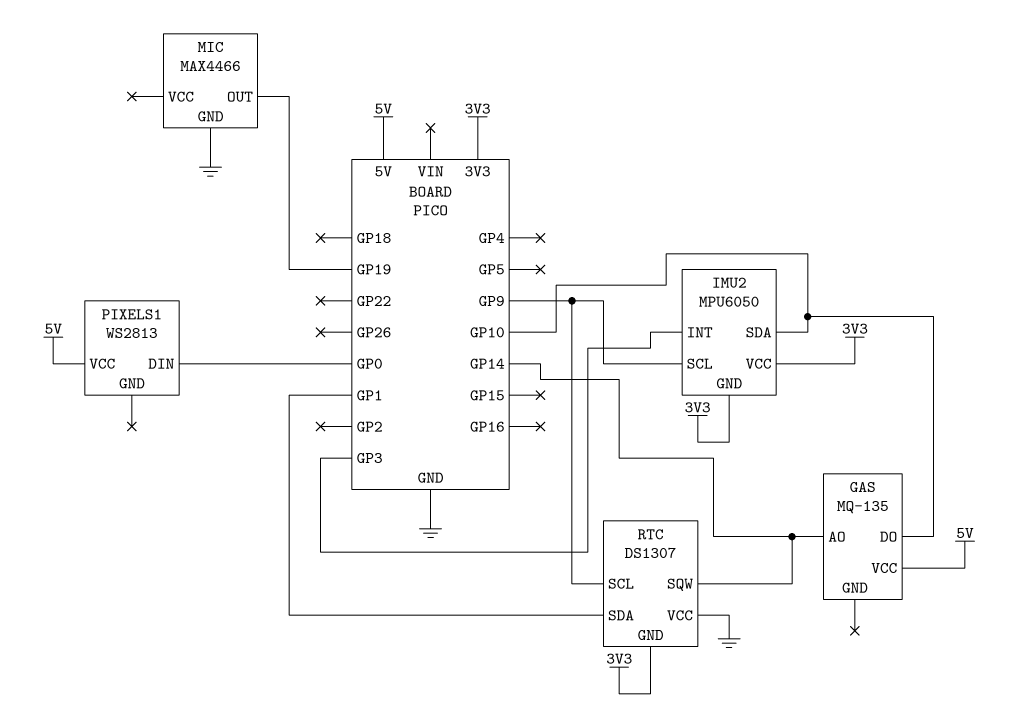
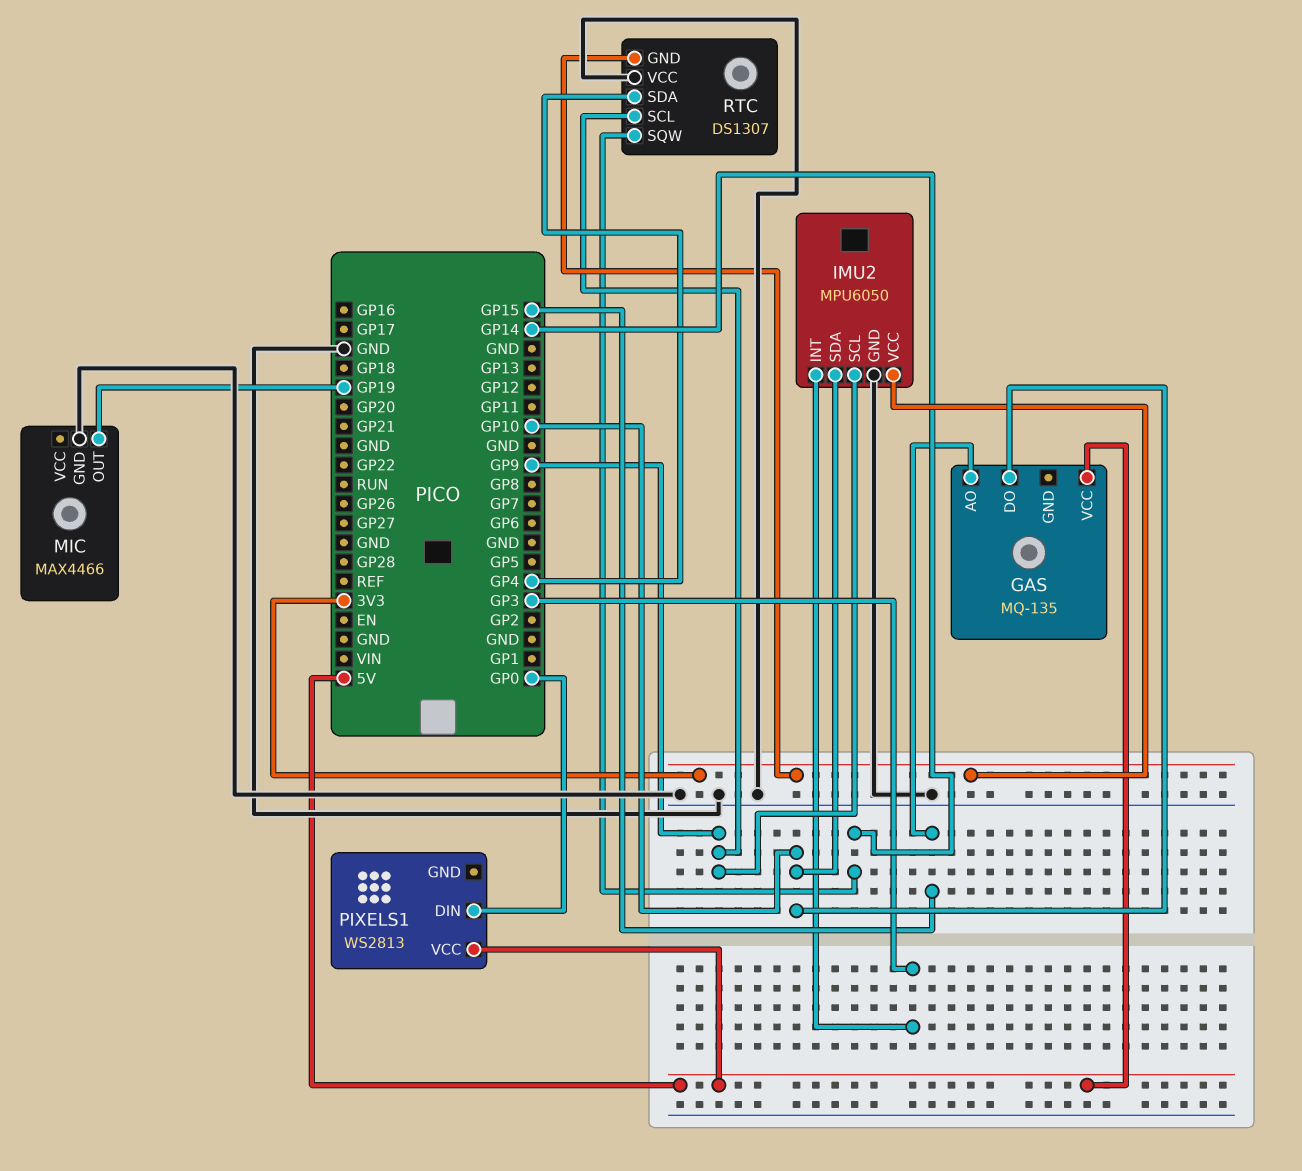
GAS pin AO: GP14 -> GP15
IMU2 pin GND: 3V3 -> GND
RTC pin SDA: GP1 -> GP4

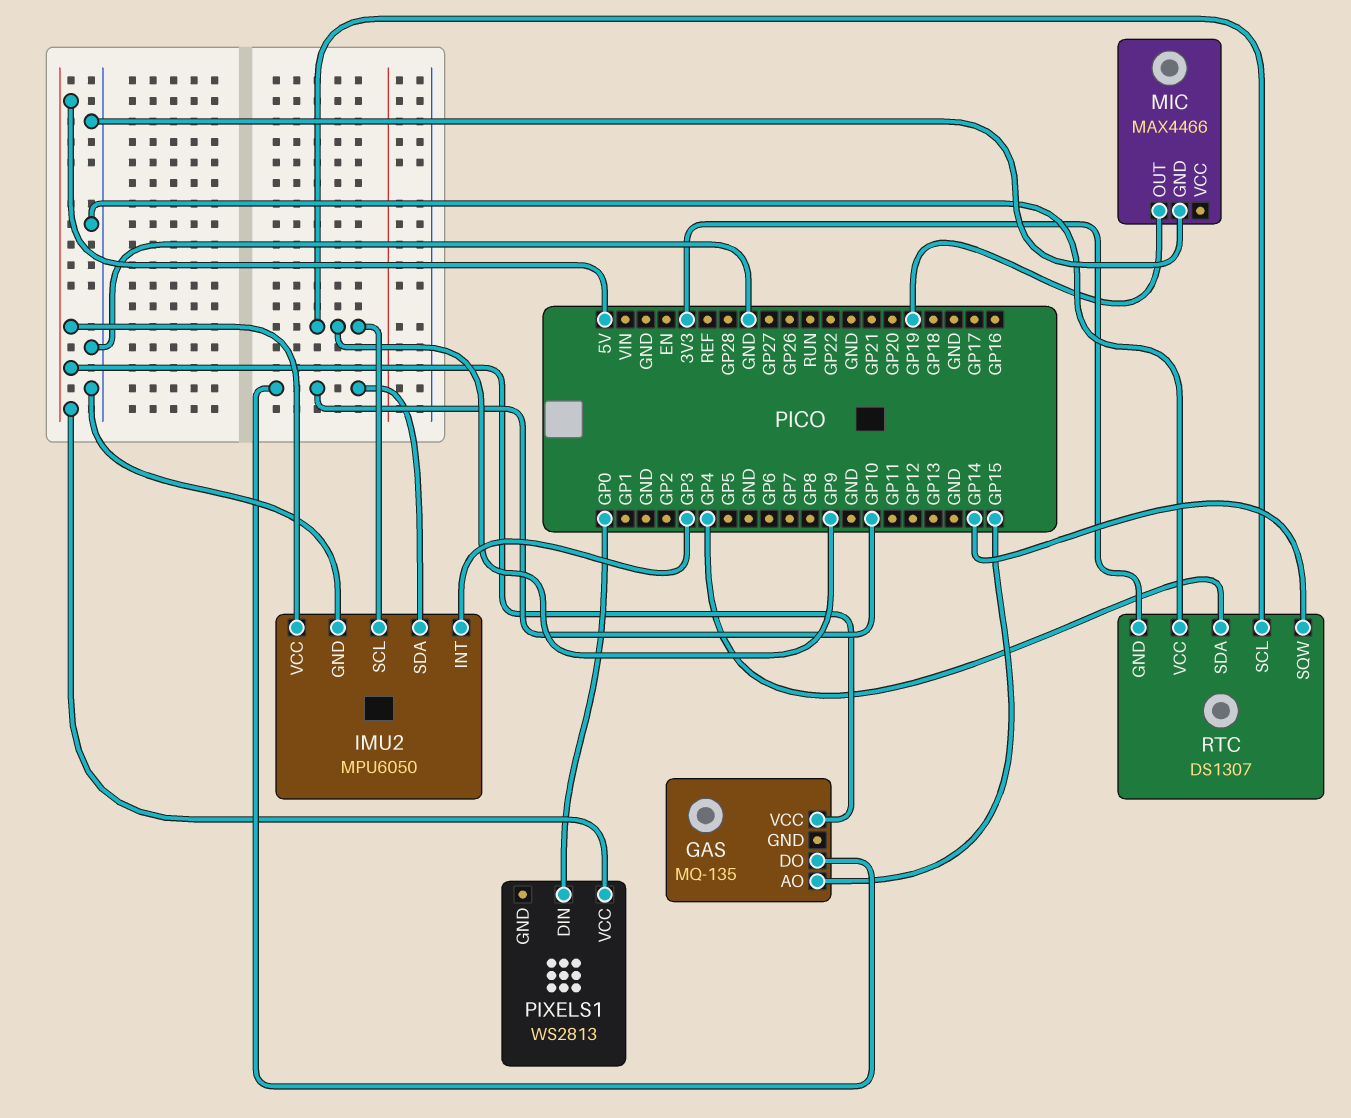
IMU2 pin VCC: 3V3 -> 5V

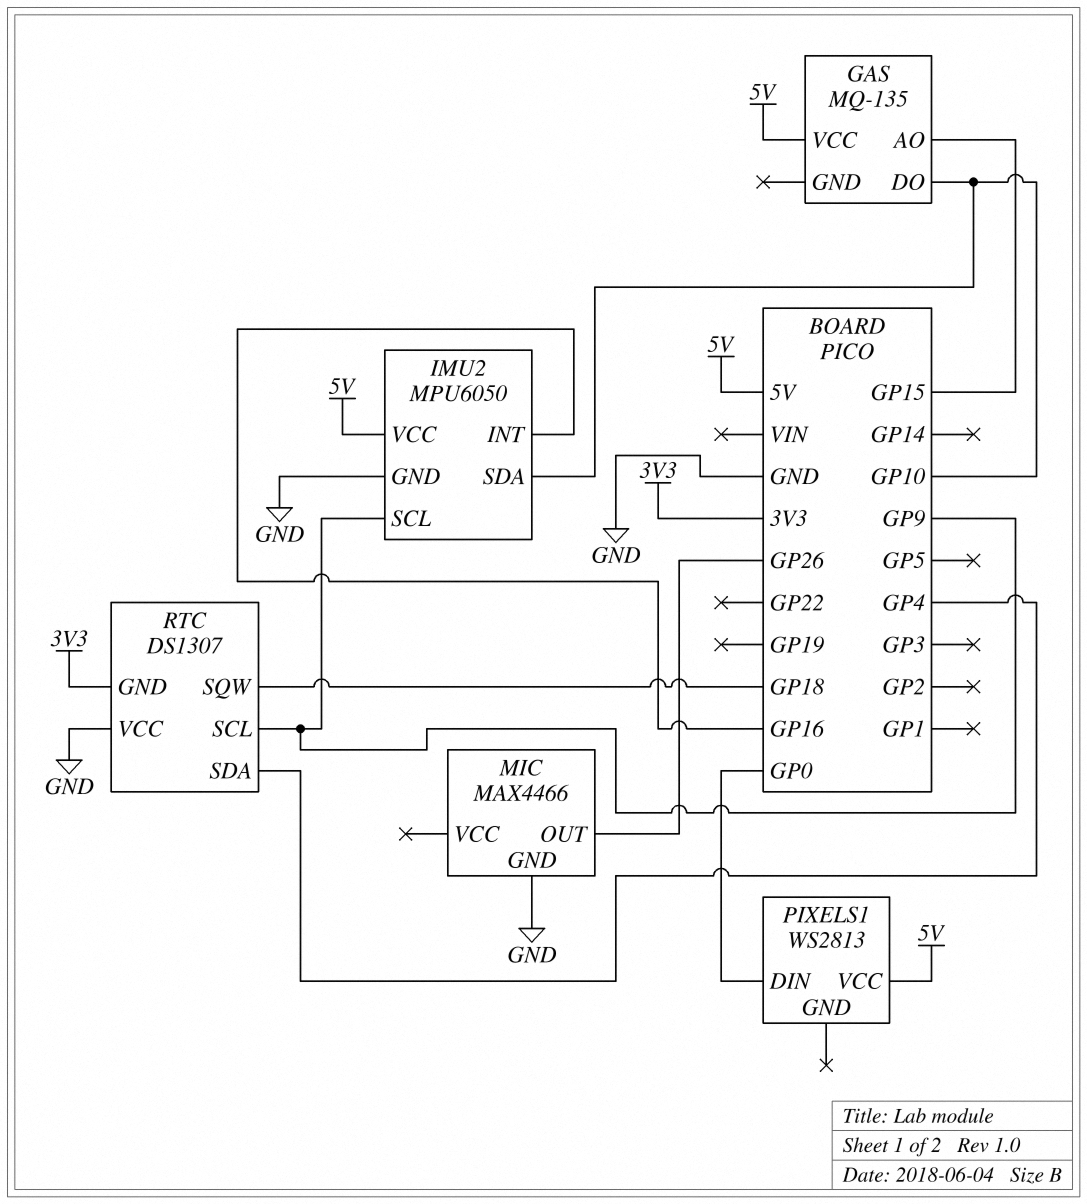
IMU2 pin INT: GP3 -> GP16
MIC pin OUT: GP19 -> GP26
RTC pin SQW: GP14 -> GP18

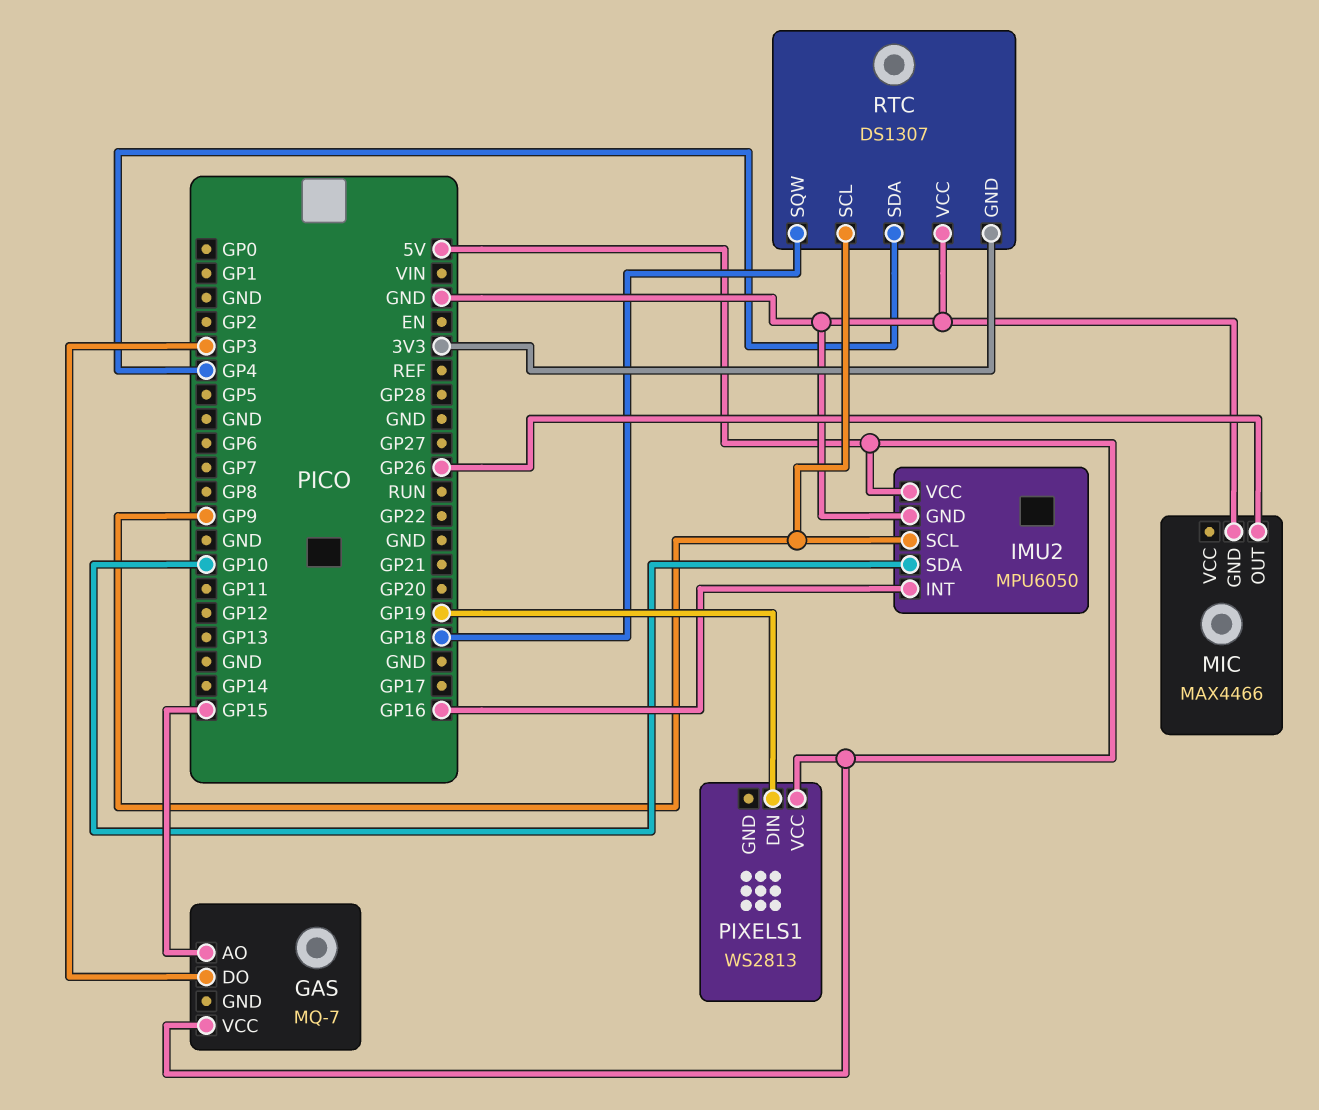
GAS: MQ-135 -> MQ-7
GAS pin DO: GP10 -> GP3
PIXELS1 pin DIN: GP0 -> GP19

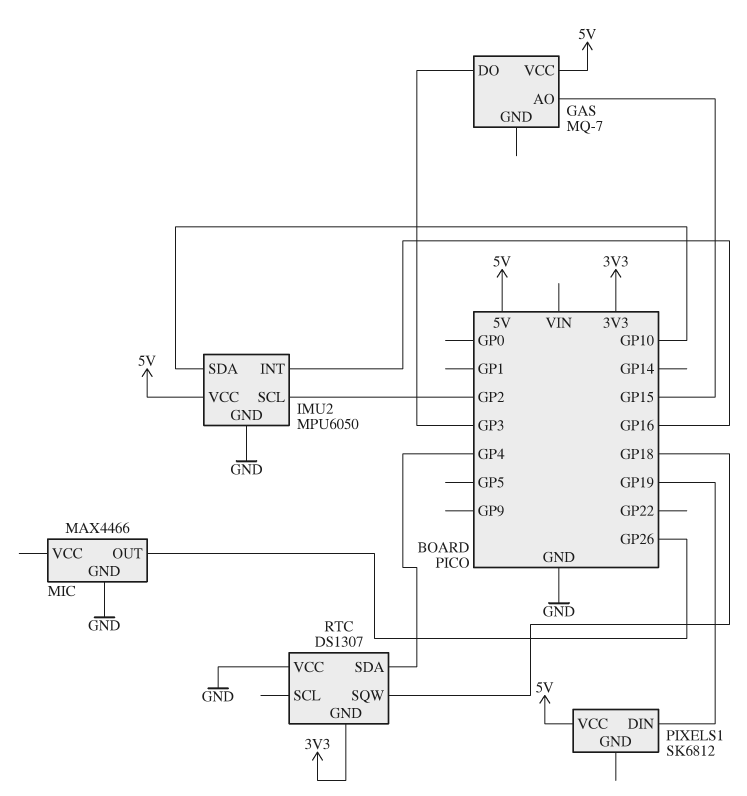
IMU2 pin SCL: GP9 -> GP2
PIXELS1: WS2813 -> SK6812
RTC pin SCL: GP9 -> none

